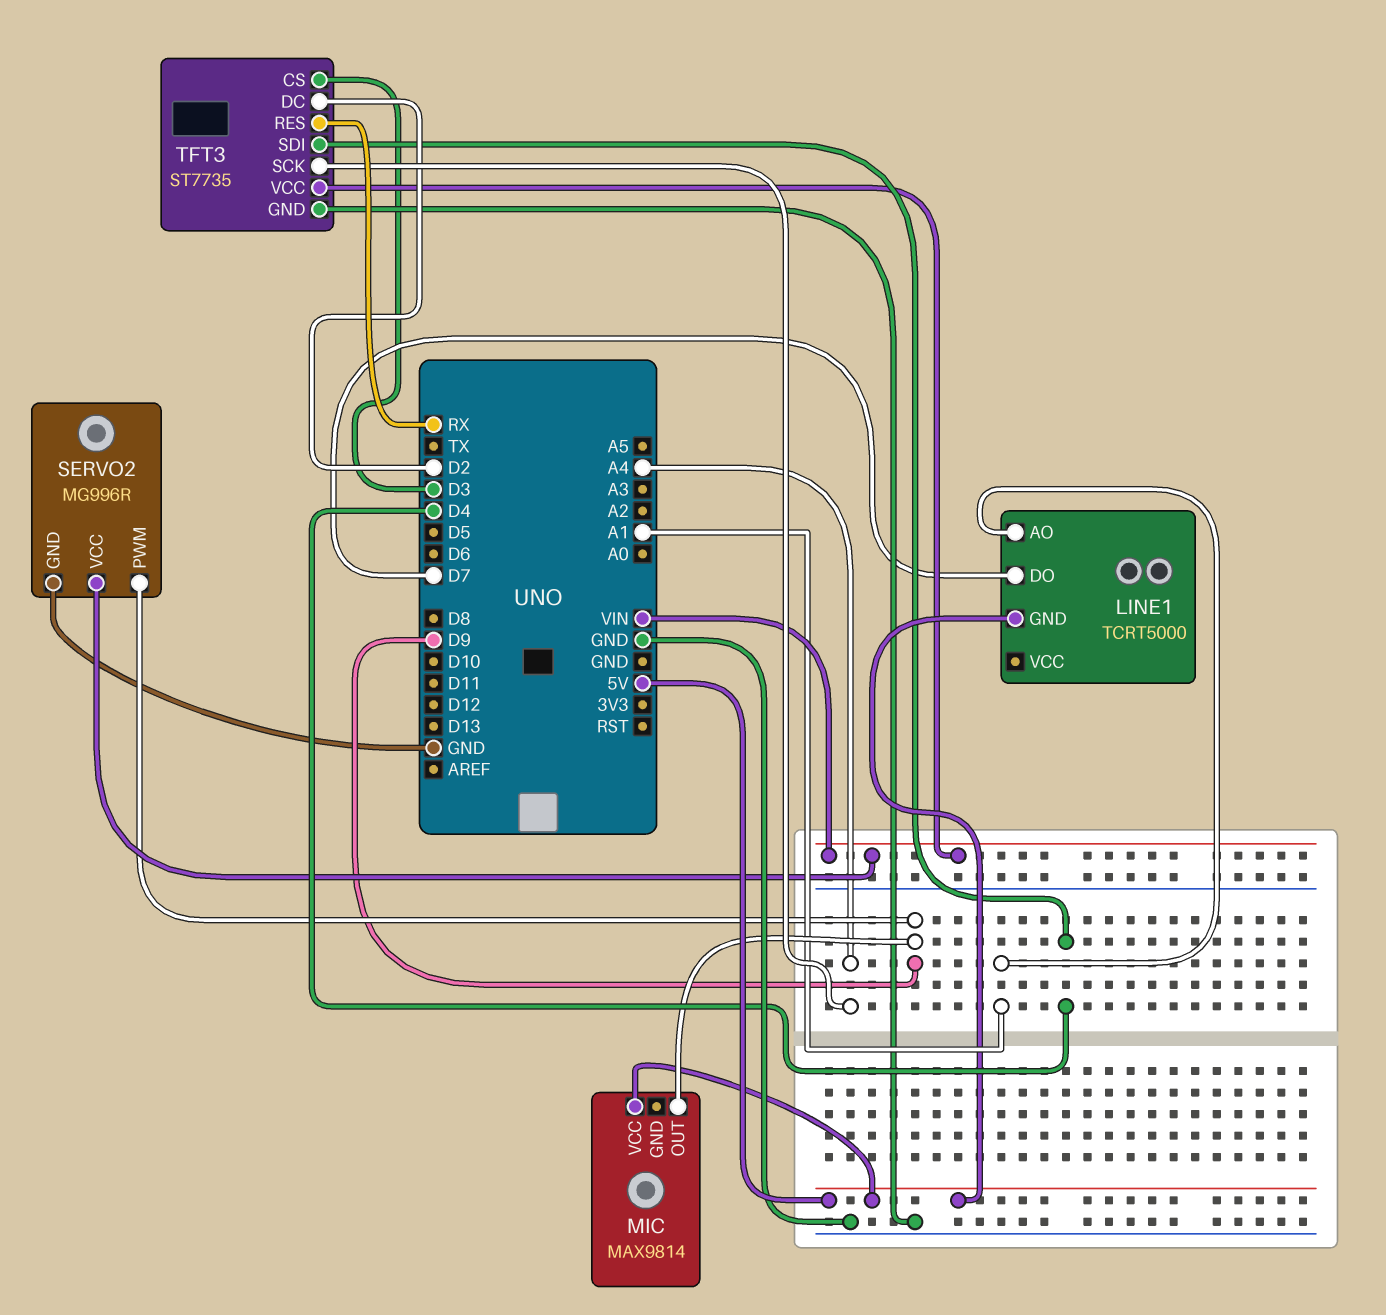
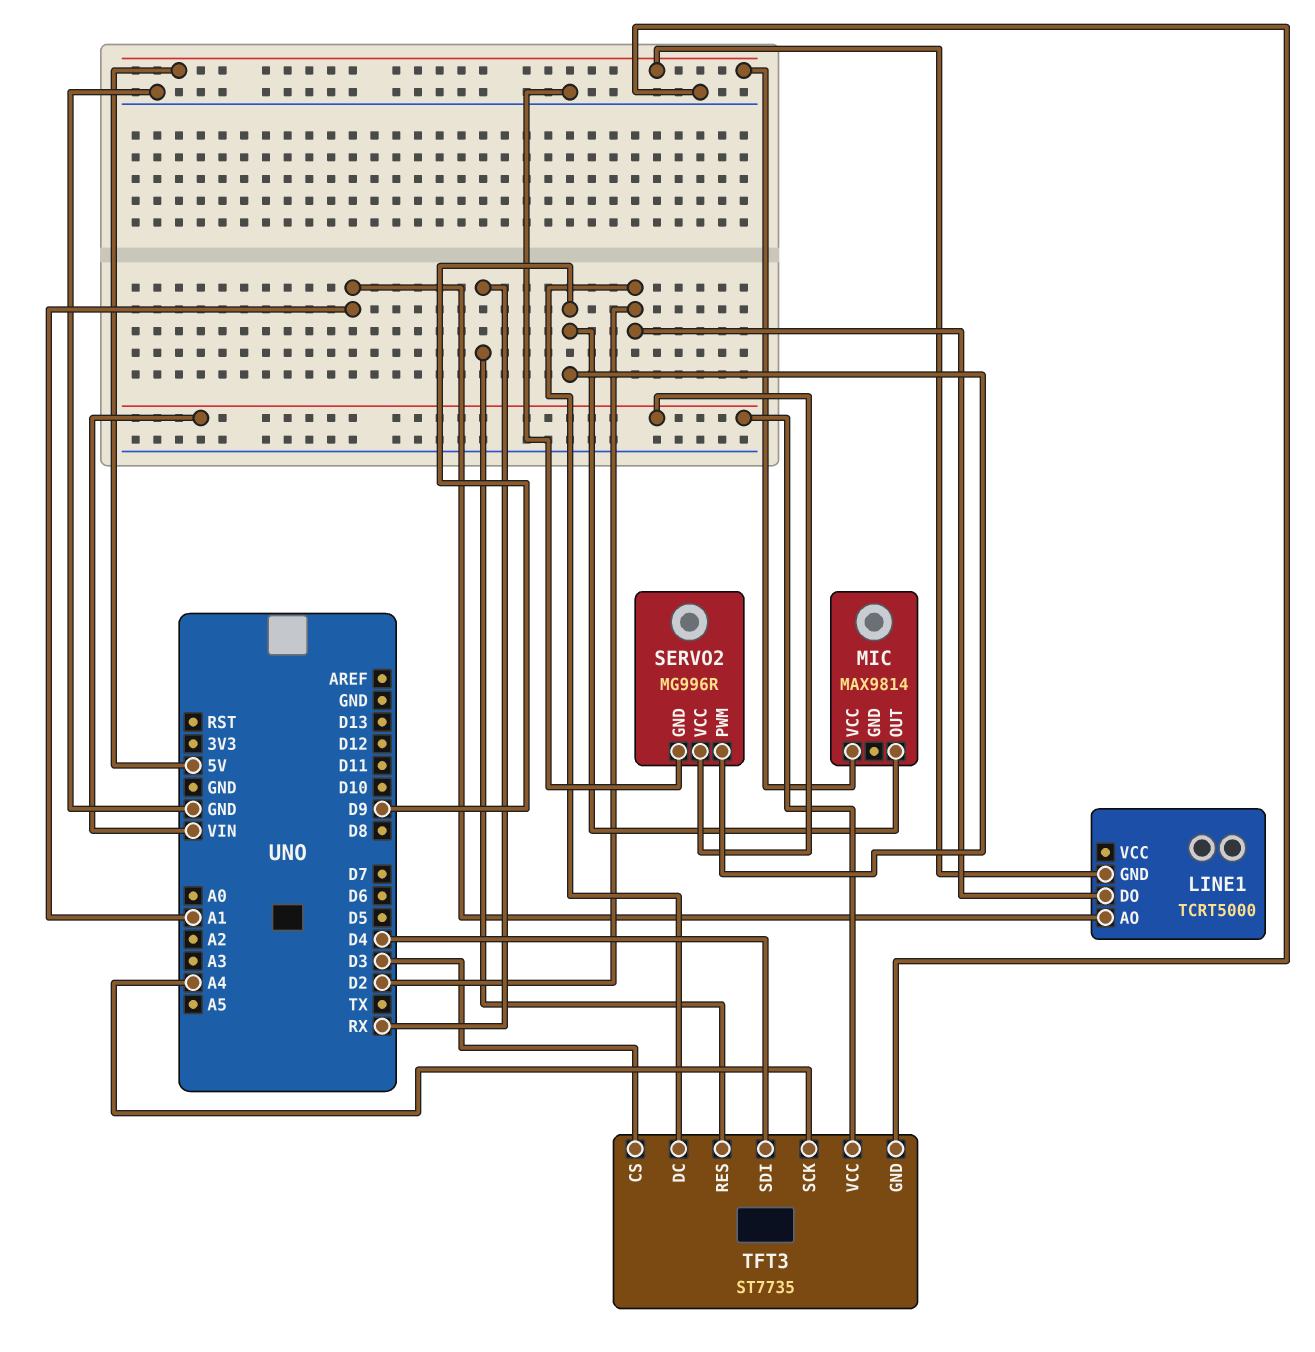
LINE1 pin DO: D7 -> D2

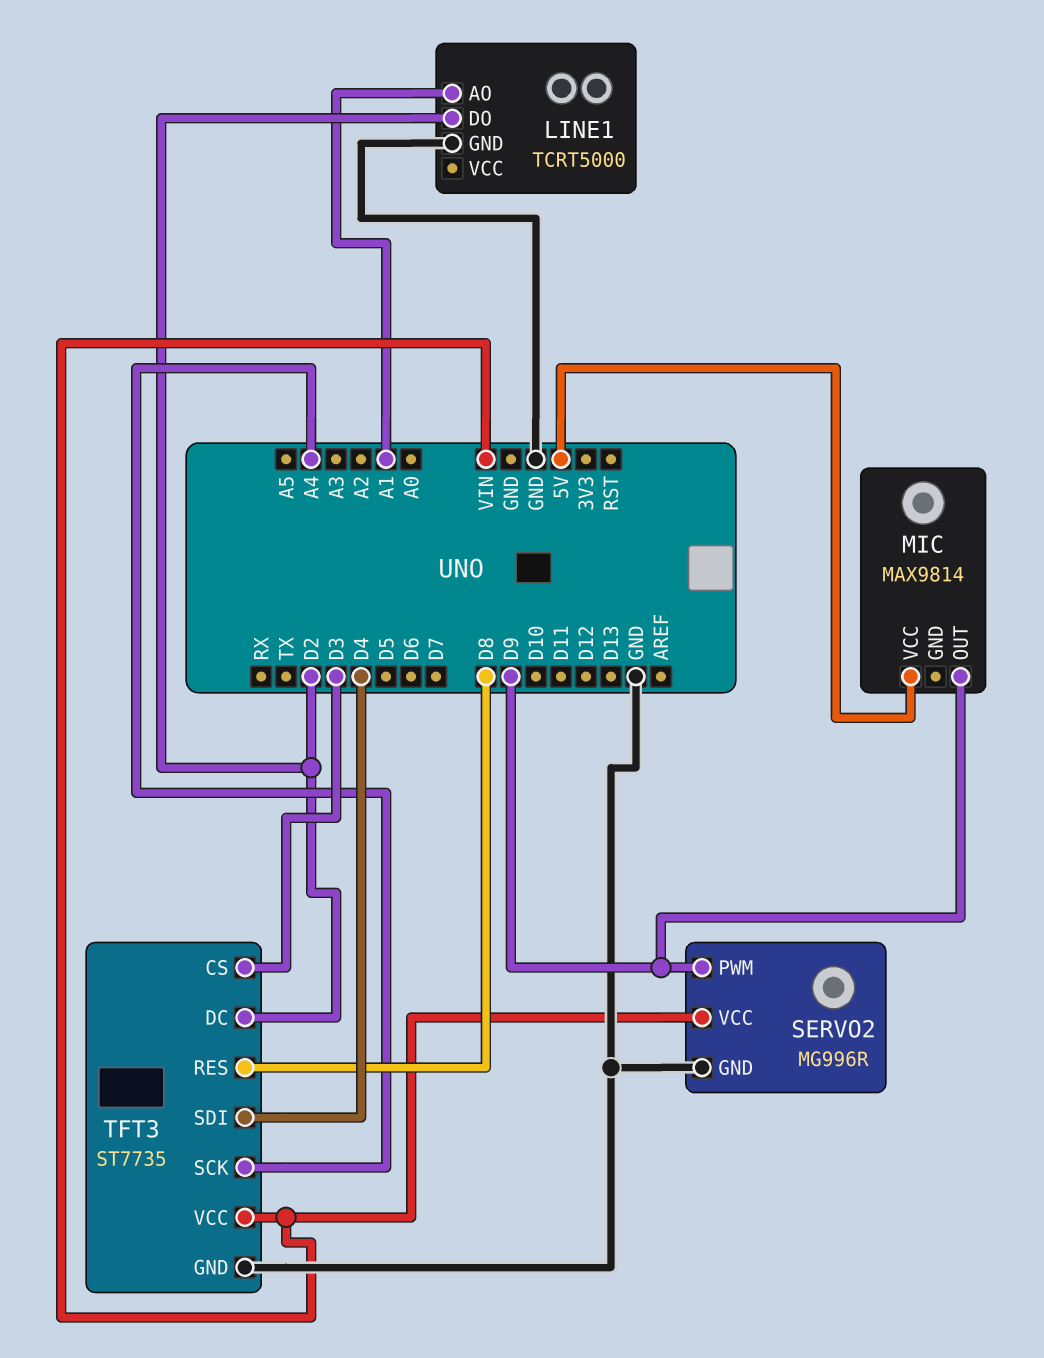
LINE1 pin GND: 5V -> GND
TFT3 pin RES: RX -> D8

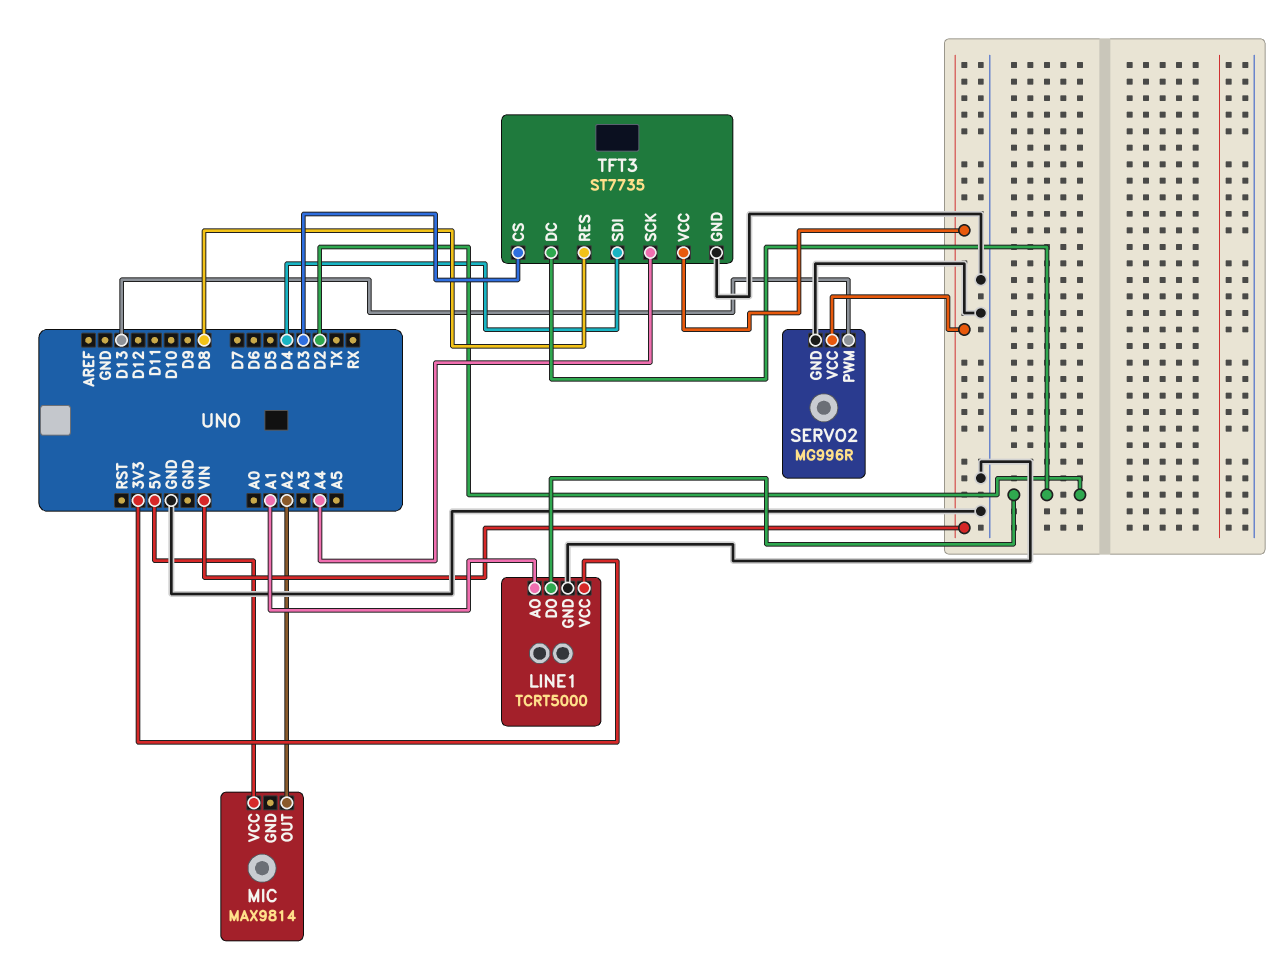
LINE1 pin VCC: none -> 3V3
MIC pin OUT: D9 -> A2
SERVO2 pin PWM: D9 -> D13

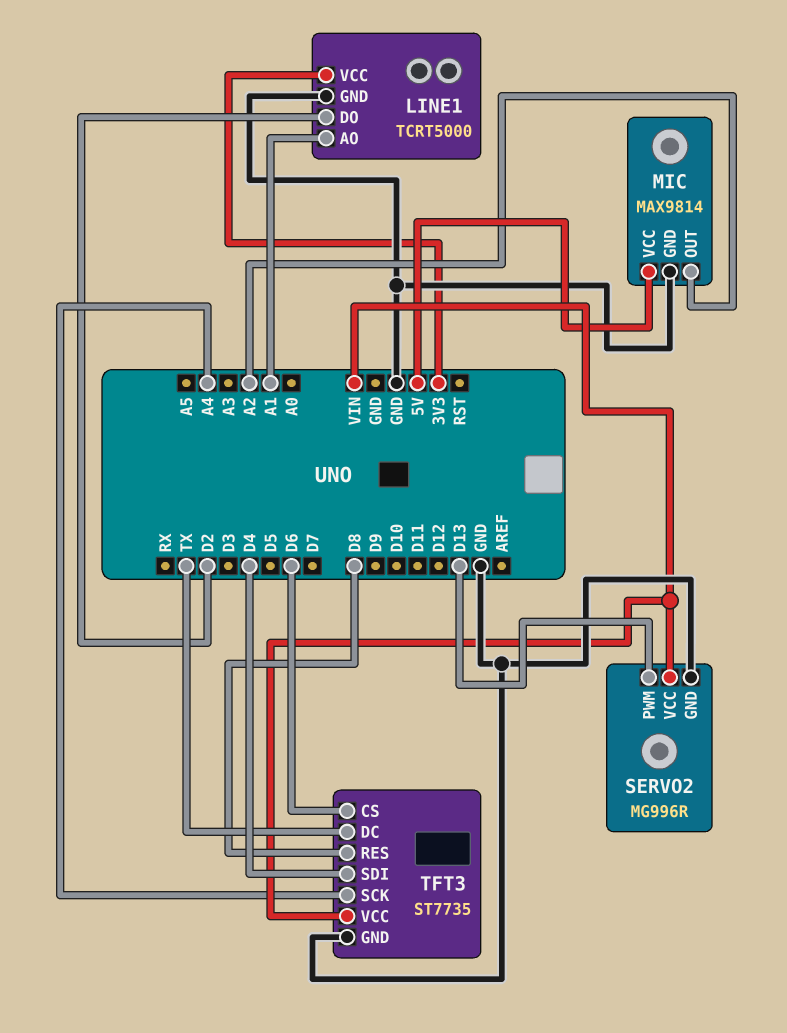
MIC pin GND: none -> GND
TFT3 pin CS: D3 -> D6
TFT3 pin DC: D2 -> TX

